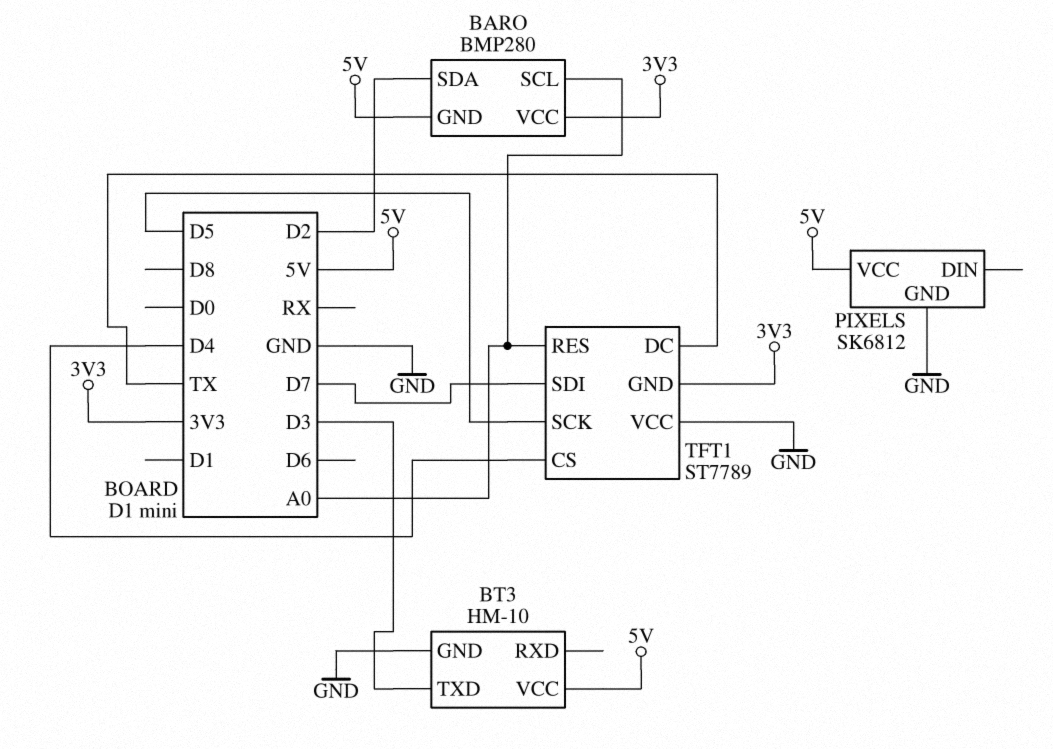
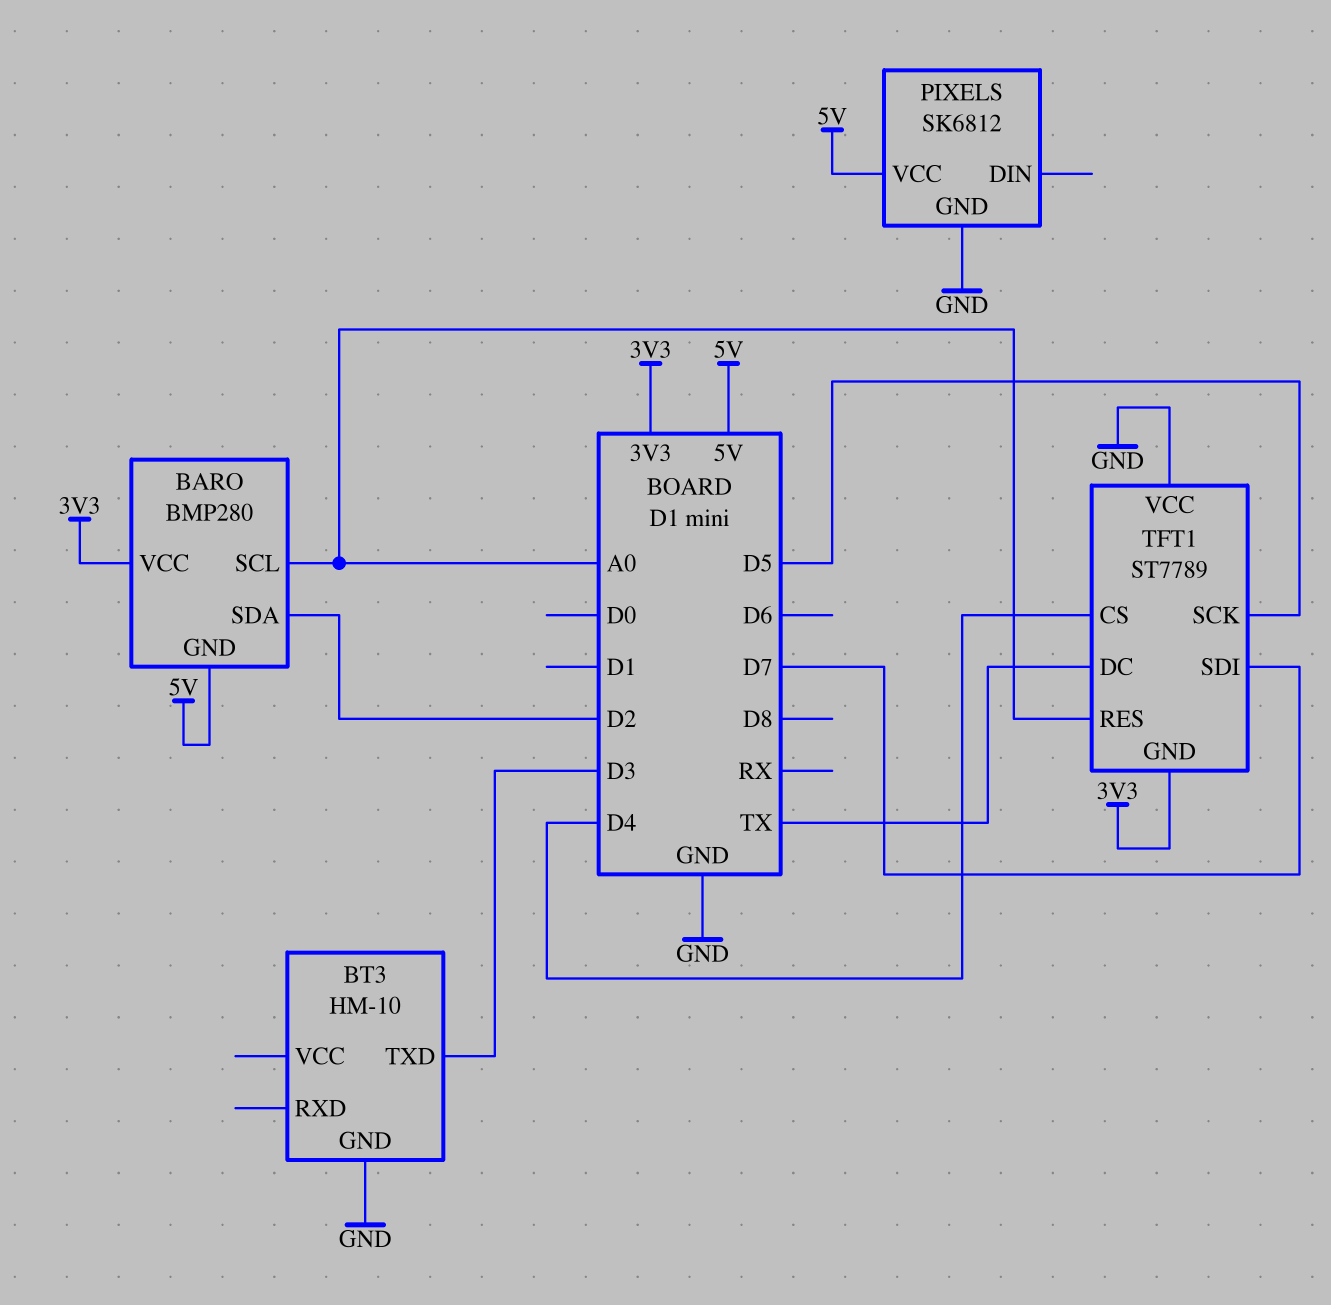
BT3 pin VCC: 5V -> none

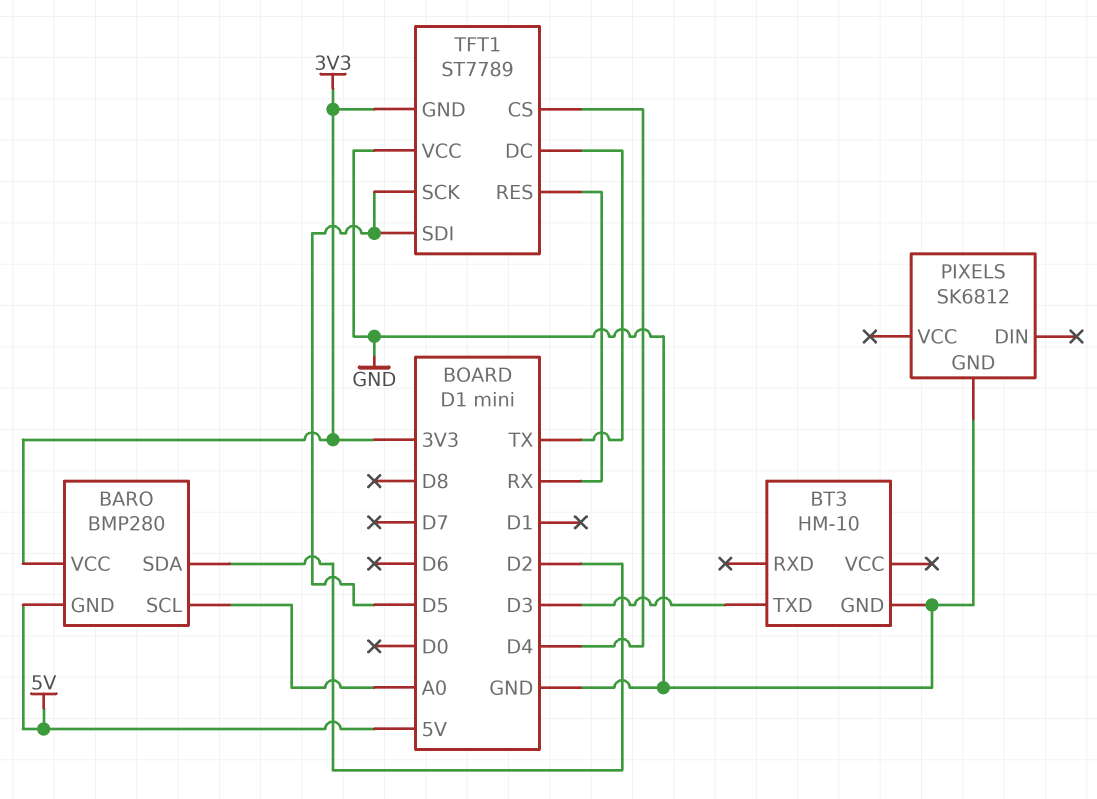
PIXELS pin VCC: 5V -> none
TFT1 pin RES: A0 -> RX
TFT1 pin SDI: D7 -> D5

